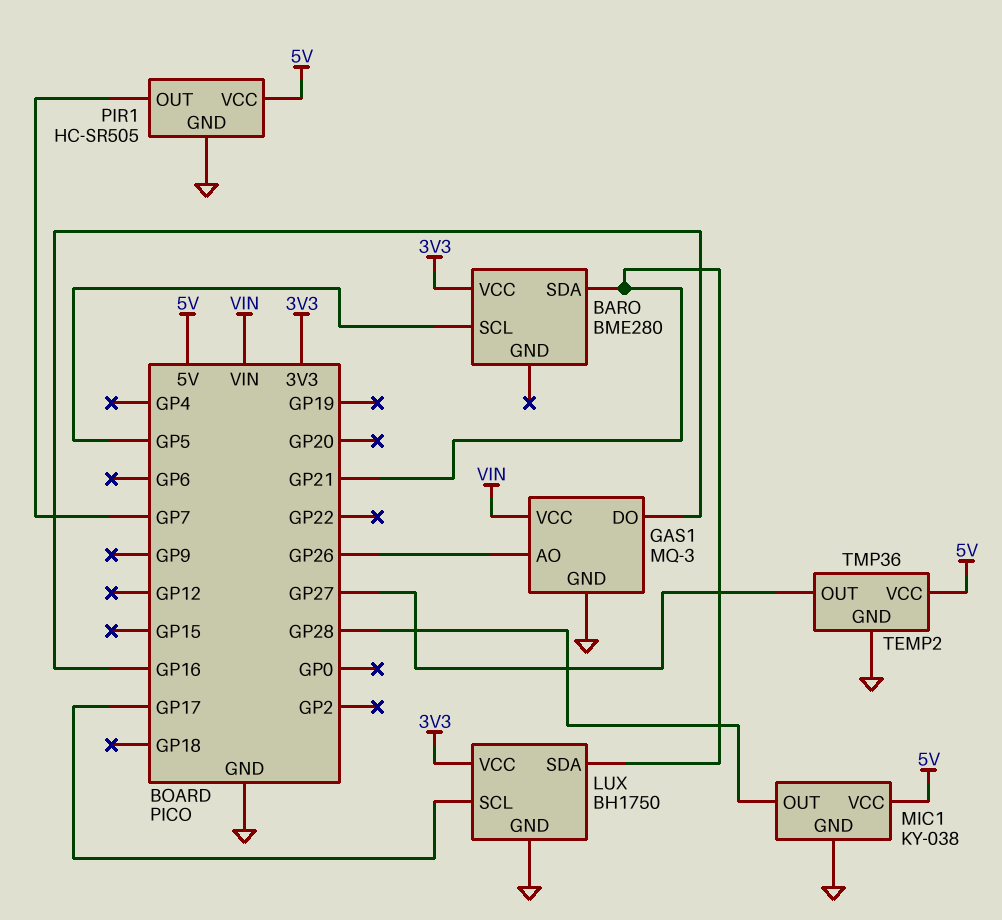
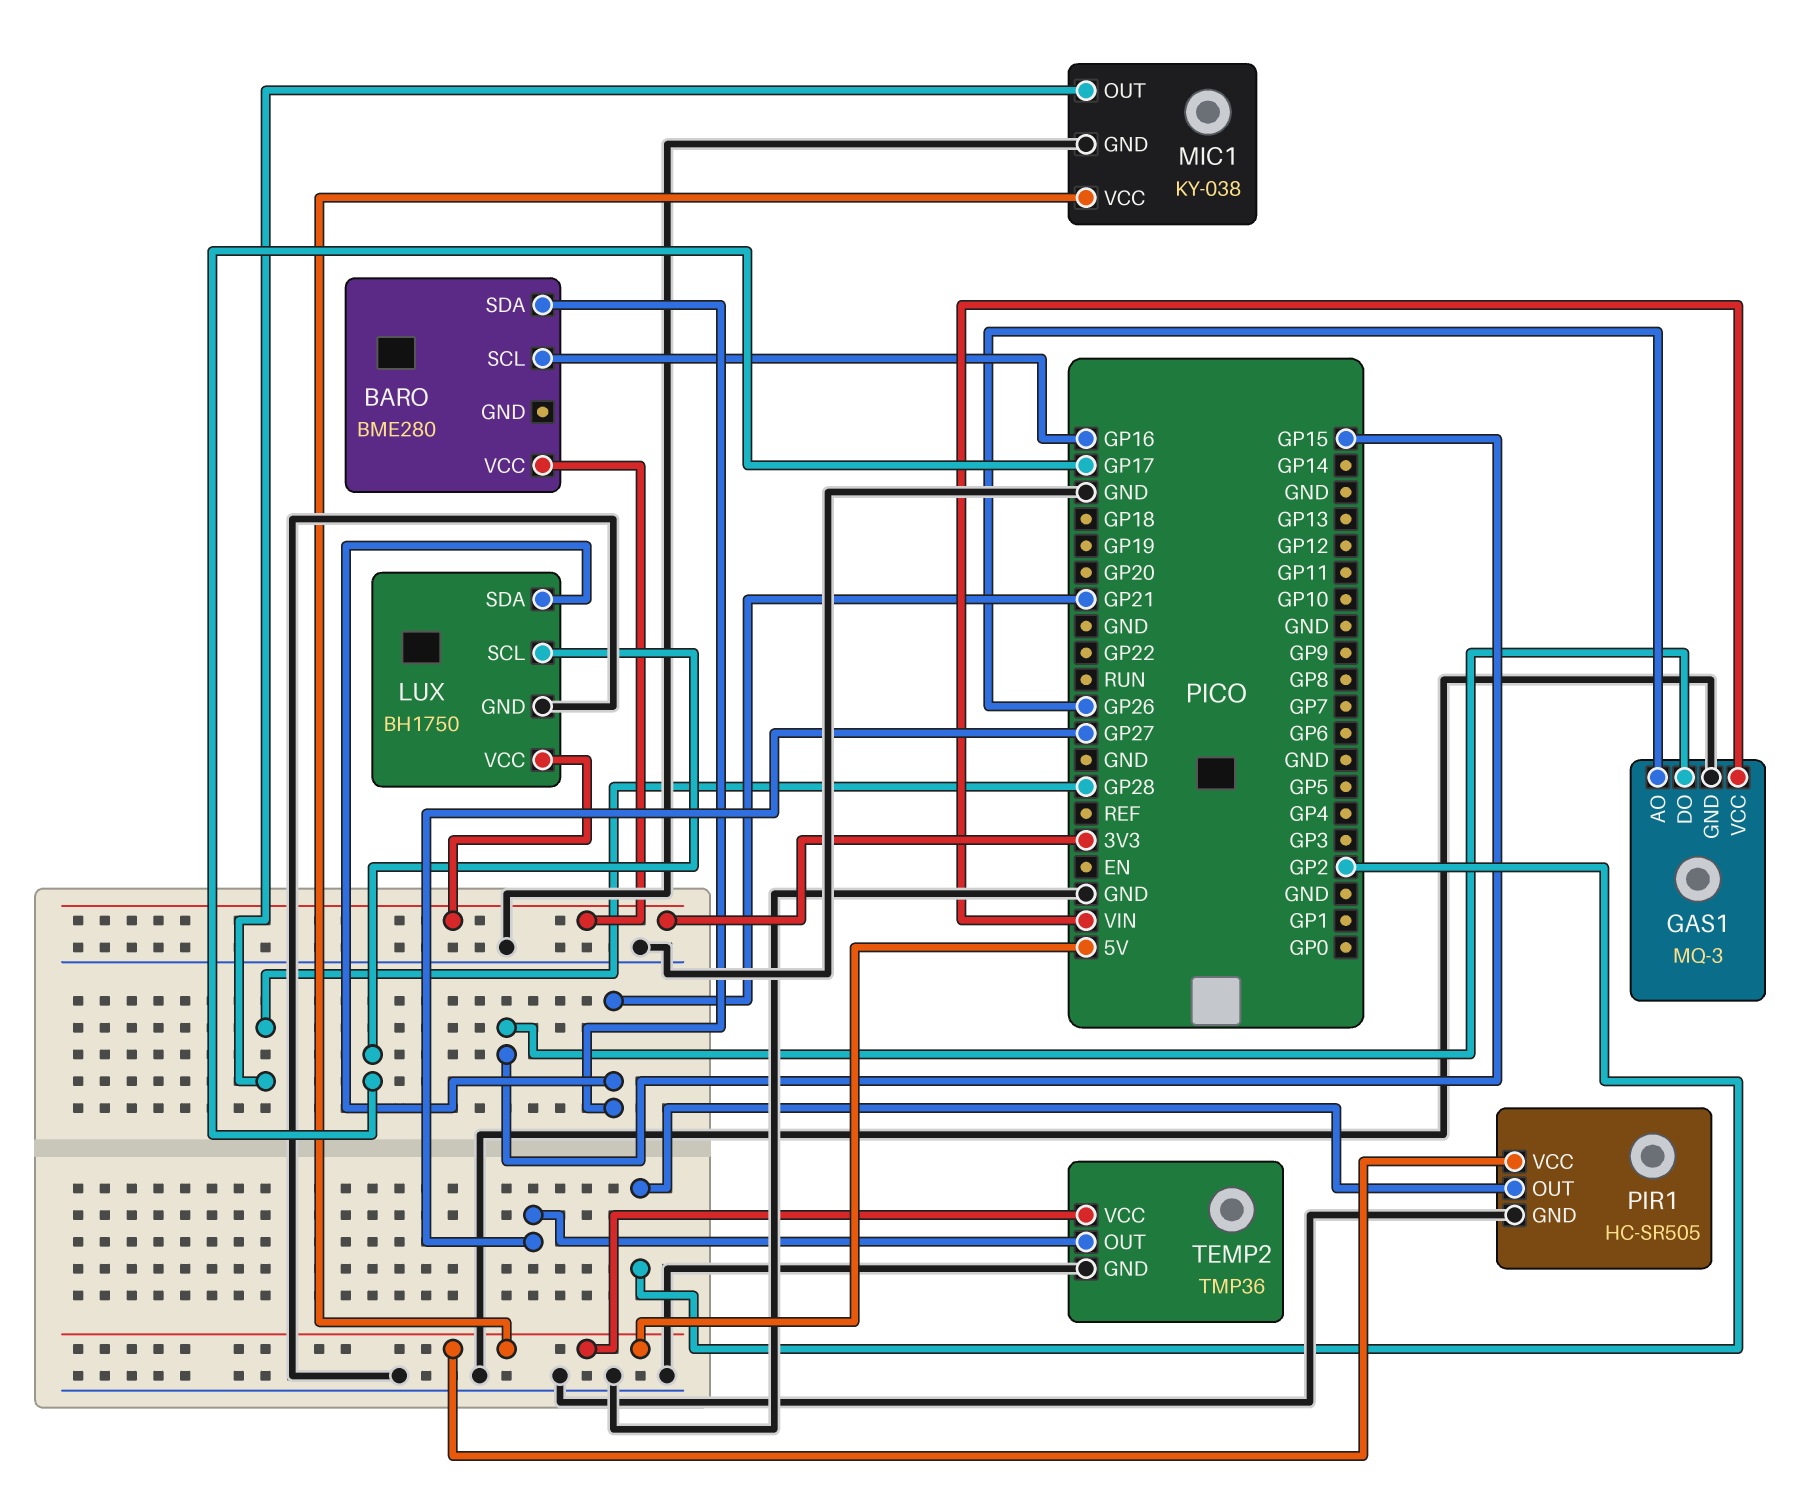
BARO pin SCL: GP5 -> GP16
GAS1 pin DO: GP16 -> GP15
PIR1 pin OUT: GP7 -> GP2

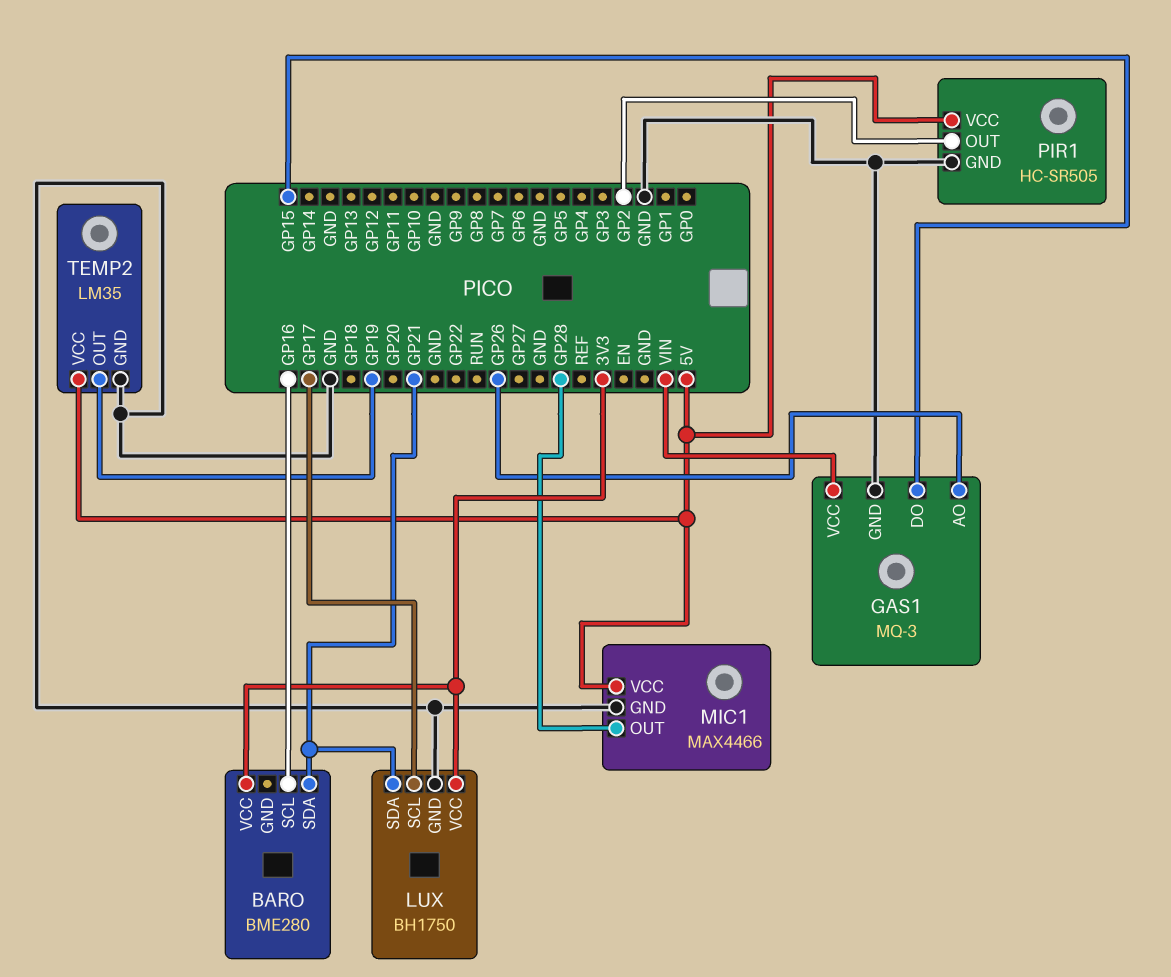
MIC1: KY-038 -> MAX4466
TEMP2: TMP36 -> LM35
TEMP2 pin OUT: GP27 -> GP19

